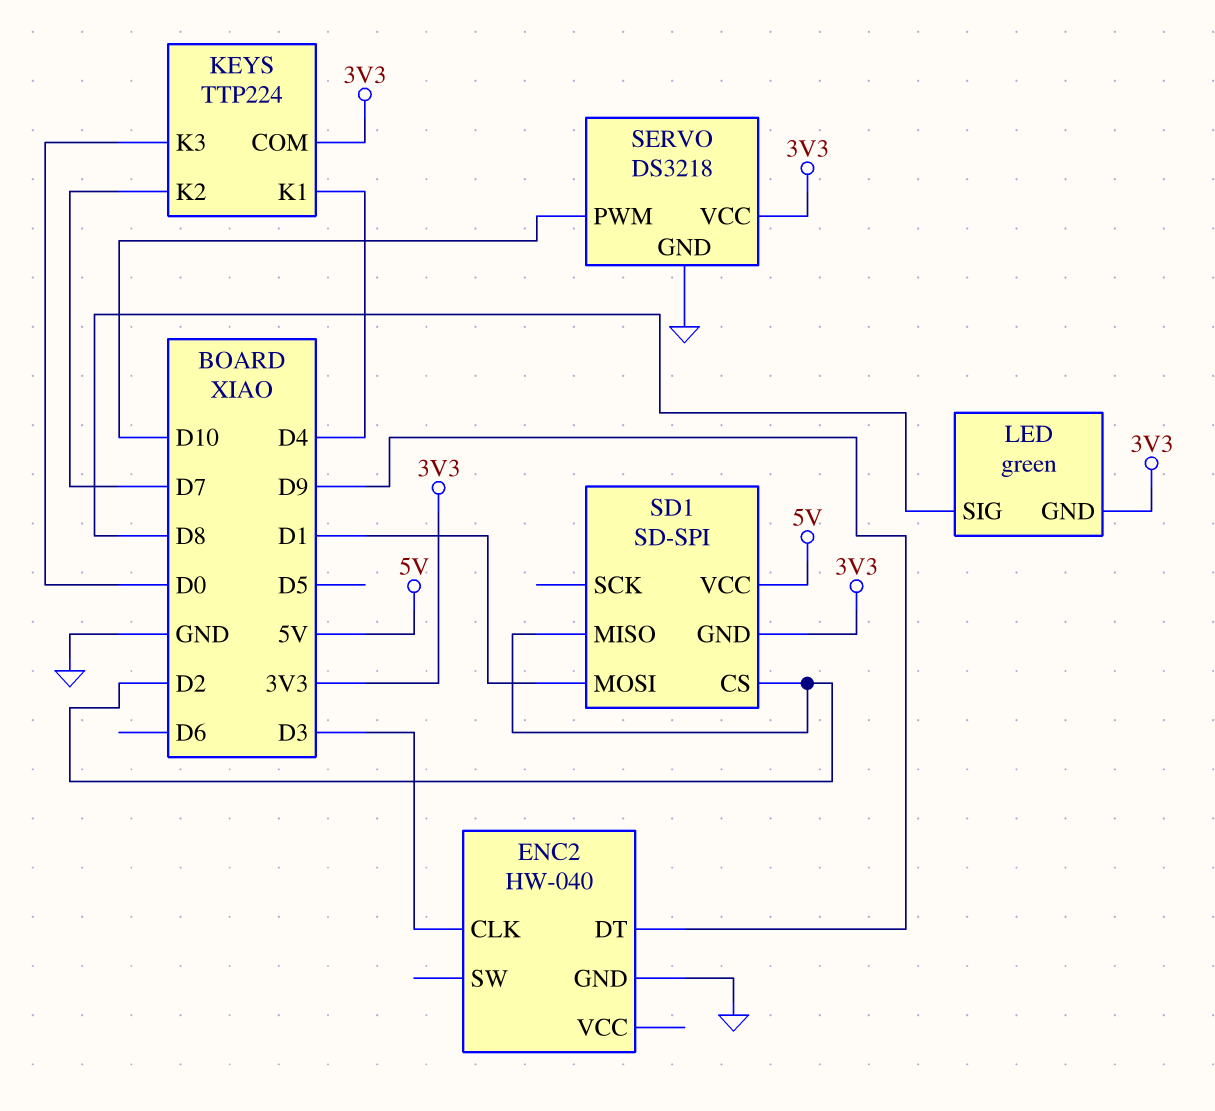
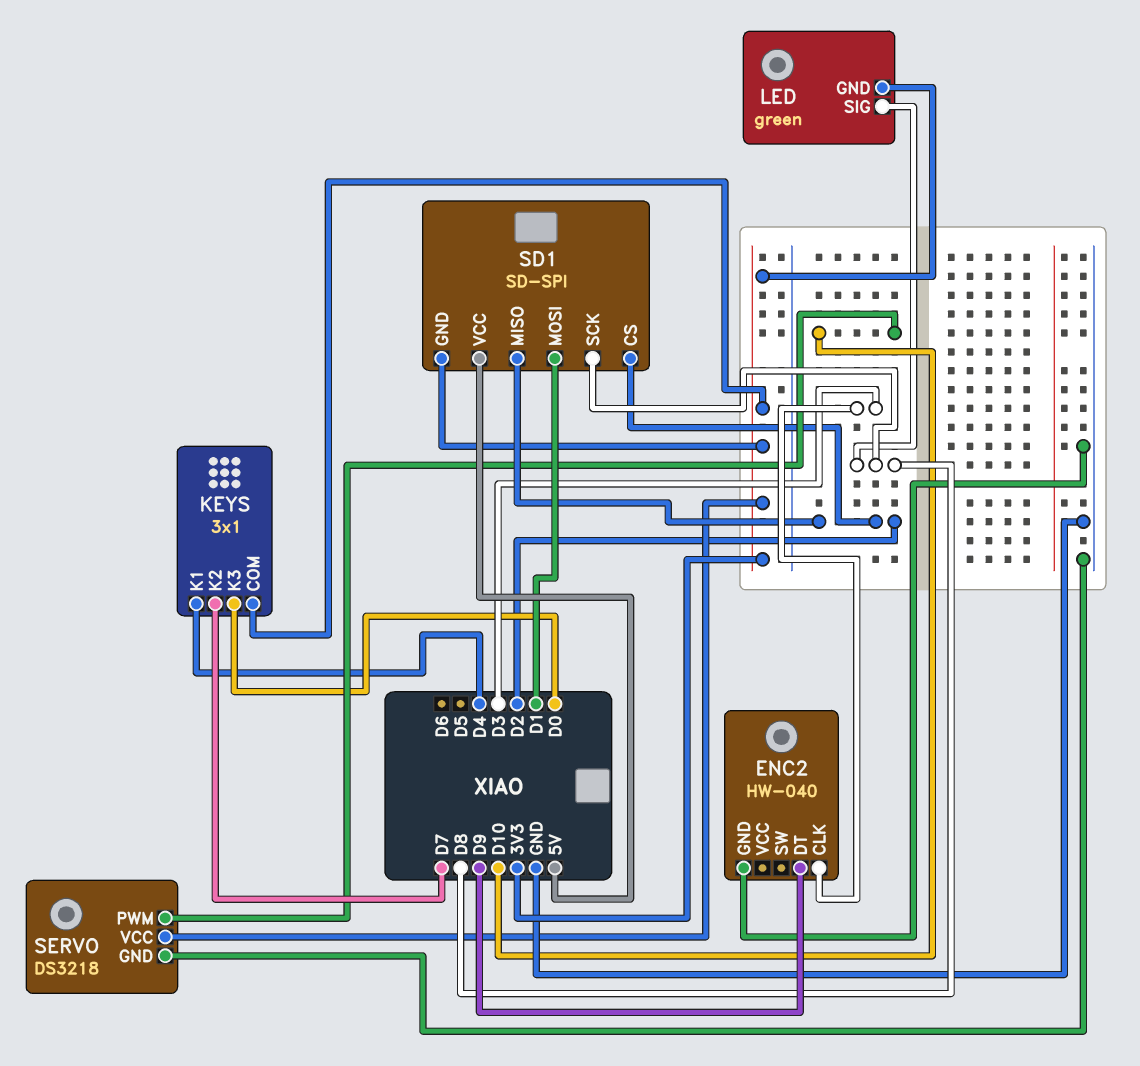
KEYS: TTP224 -> 3x1
SD1 pin SCK: none -> D8

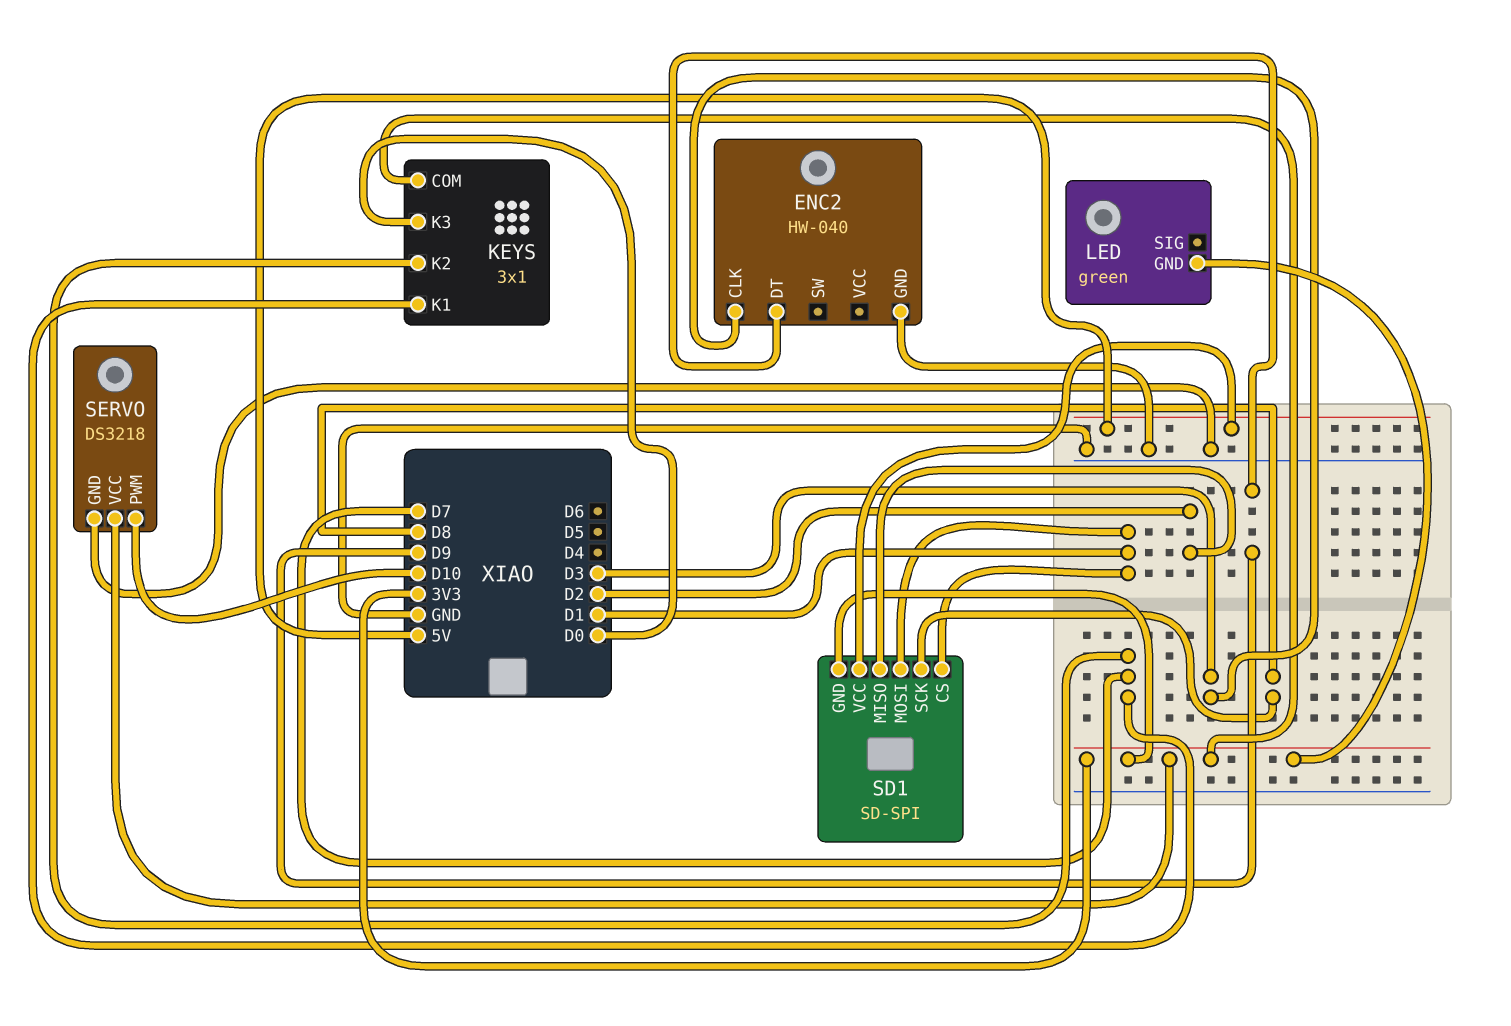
KEYS pin K1: D4 -> D7
LED pin SIG: D8 -> none
SD1 pin CS: D2 -> D1

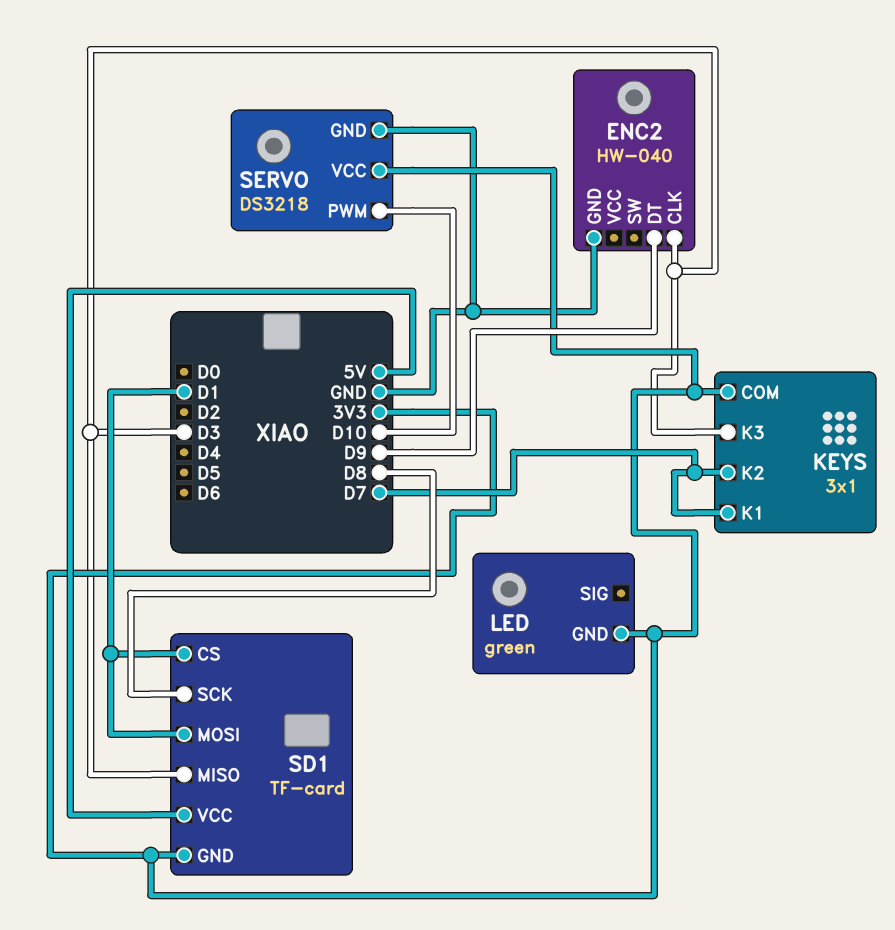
KEYS pin K3: D0 -> D3
SD1: SD-SPI -> TF-card
SD1 pin MISO: D2 -> D3

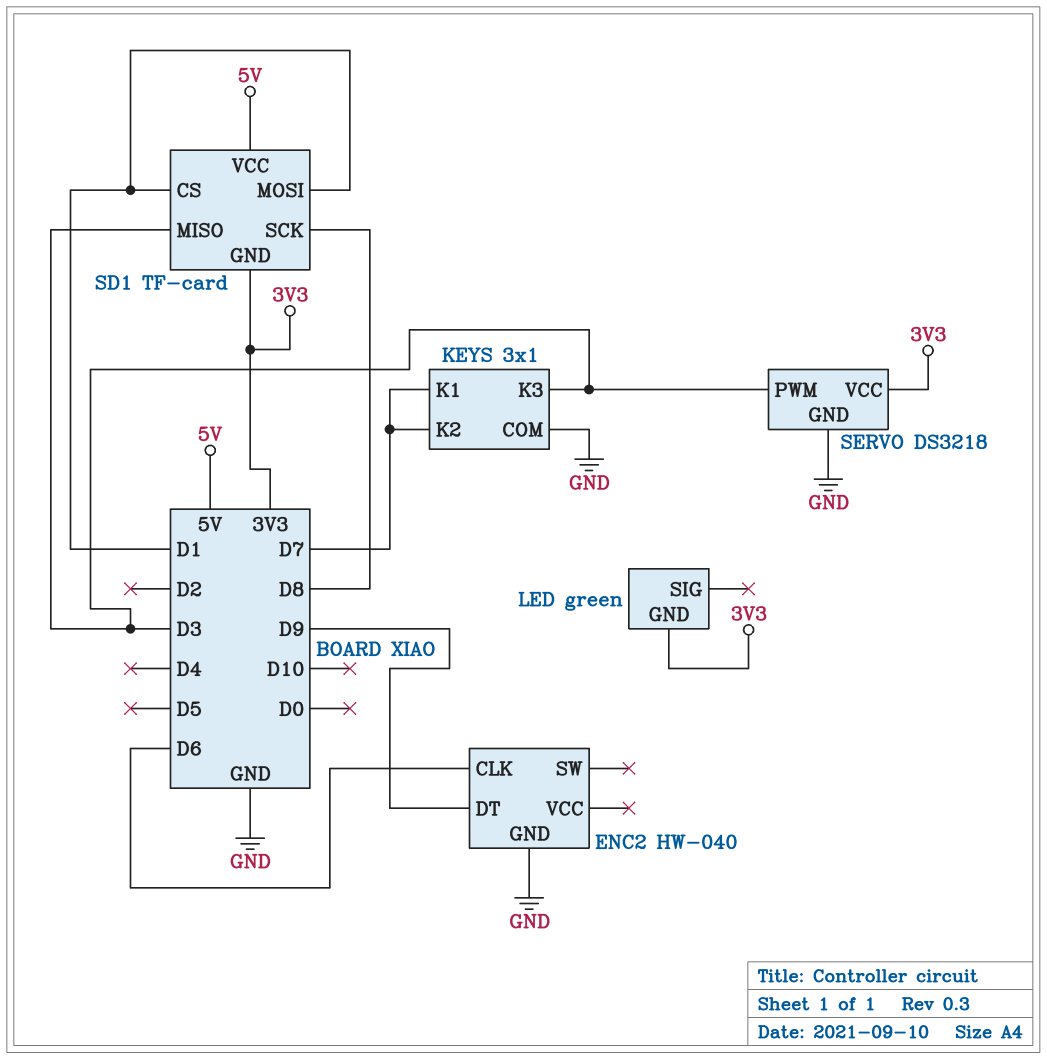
ENC2 pin CLK: D3 -> D6
KEYS pin COM: 3V3 -> GND
SERVO pin PWM: D10 -> D3

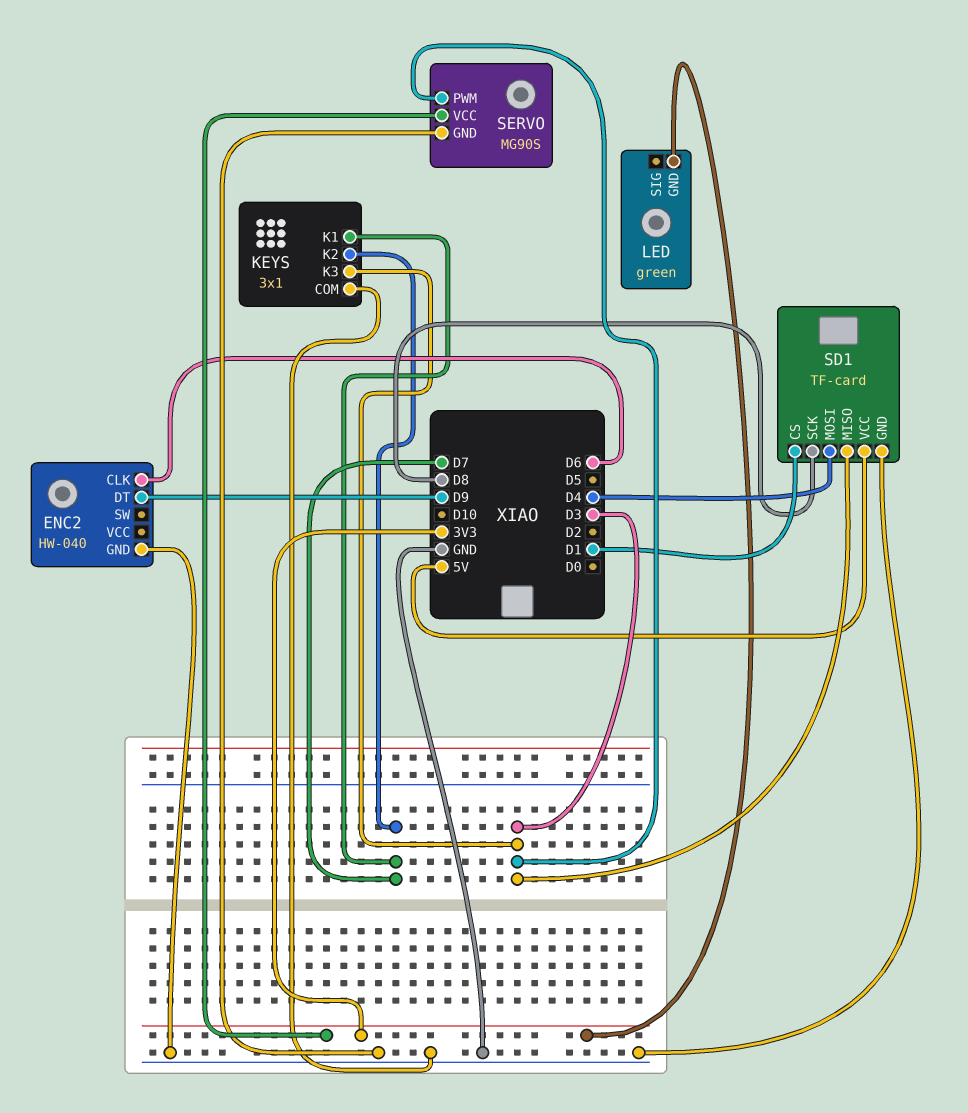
SD1 pin GND: 3V3 -> GND
SD1 pin MOSI: D1 -> D4
SERVO: DS3218 -> MG90S

